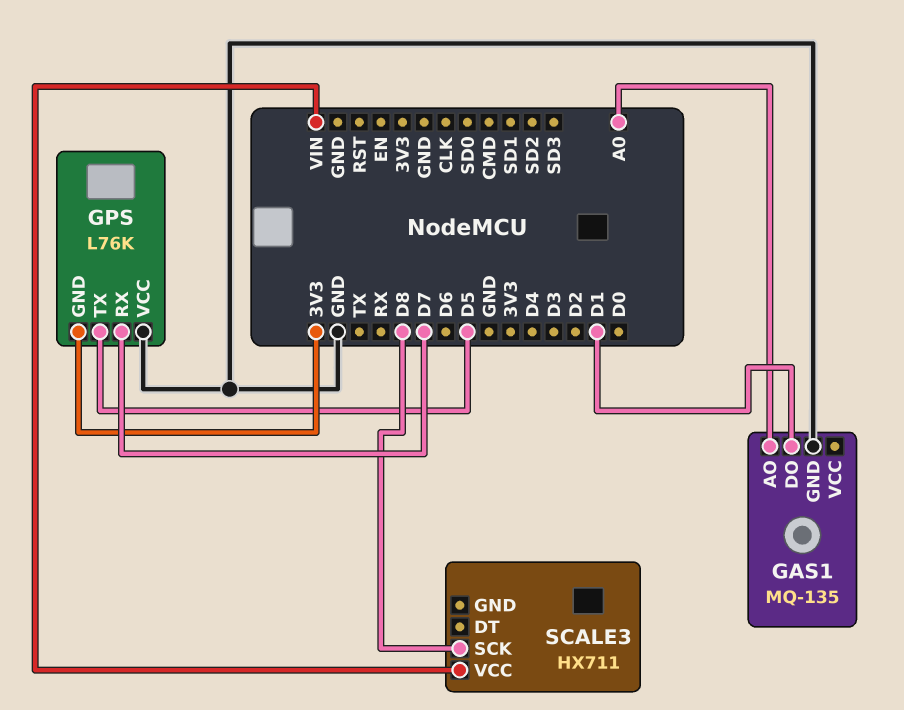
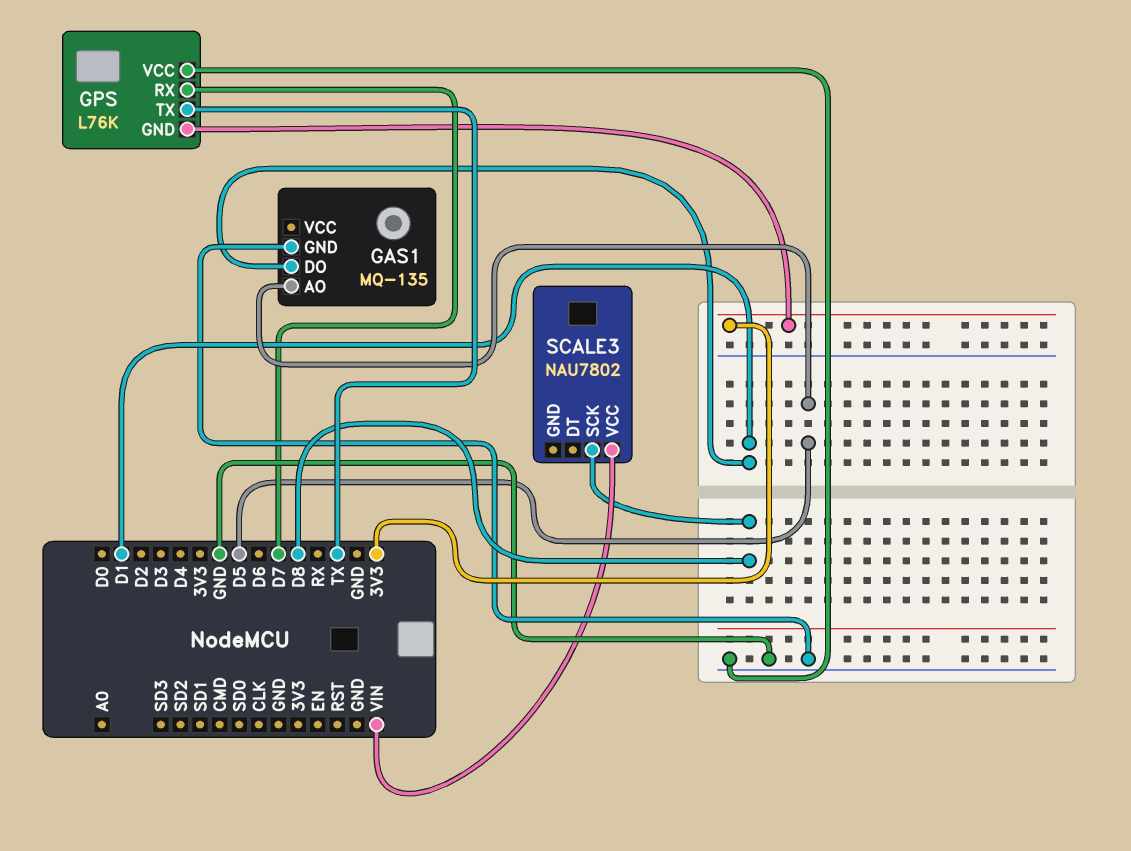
GAS1 pin AO: A0 -> D5
GPS pin TX: D5 -> TX
SCALE3: HX711 -> NAU7802

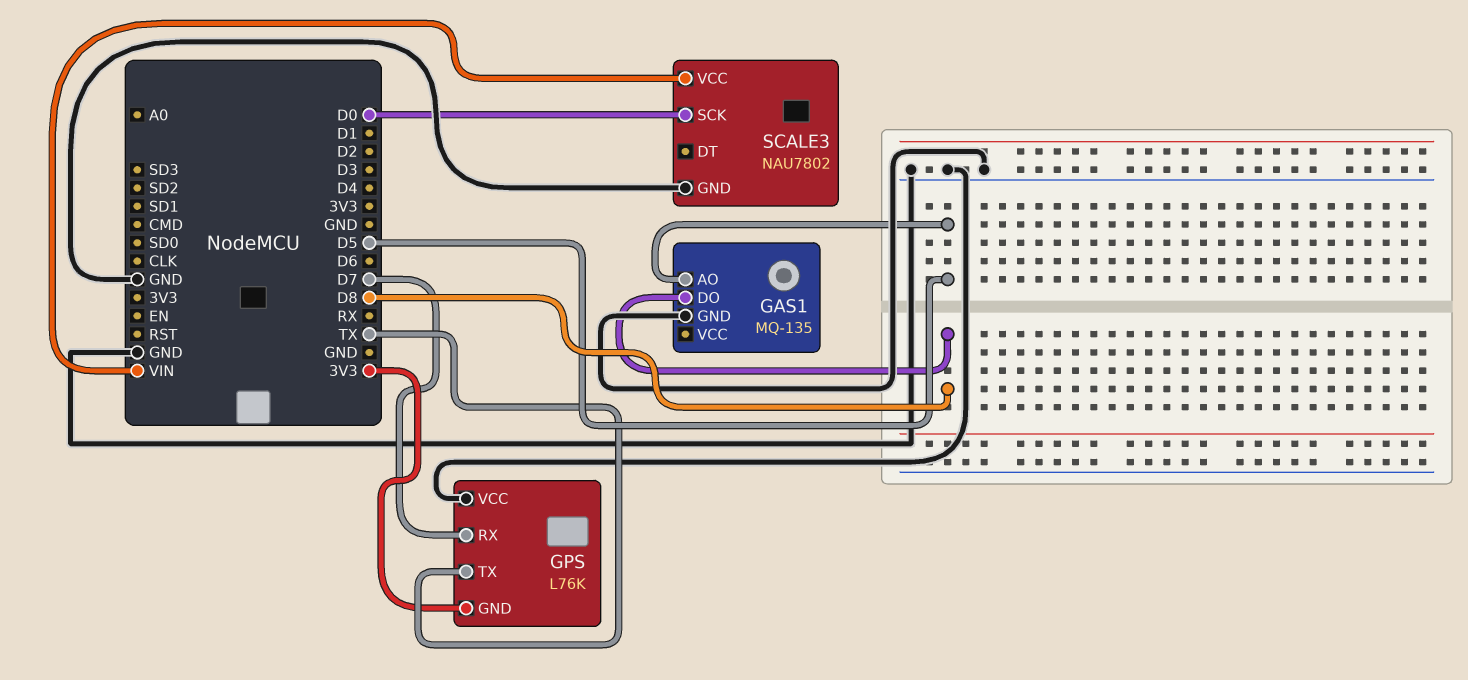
GAS1 pin DO: D1 -> D8
SCALE3 pin GND: none -> GND
SCALE3 pin SCK: D8 -> D0

